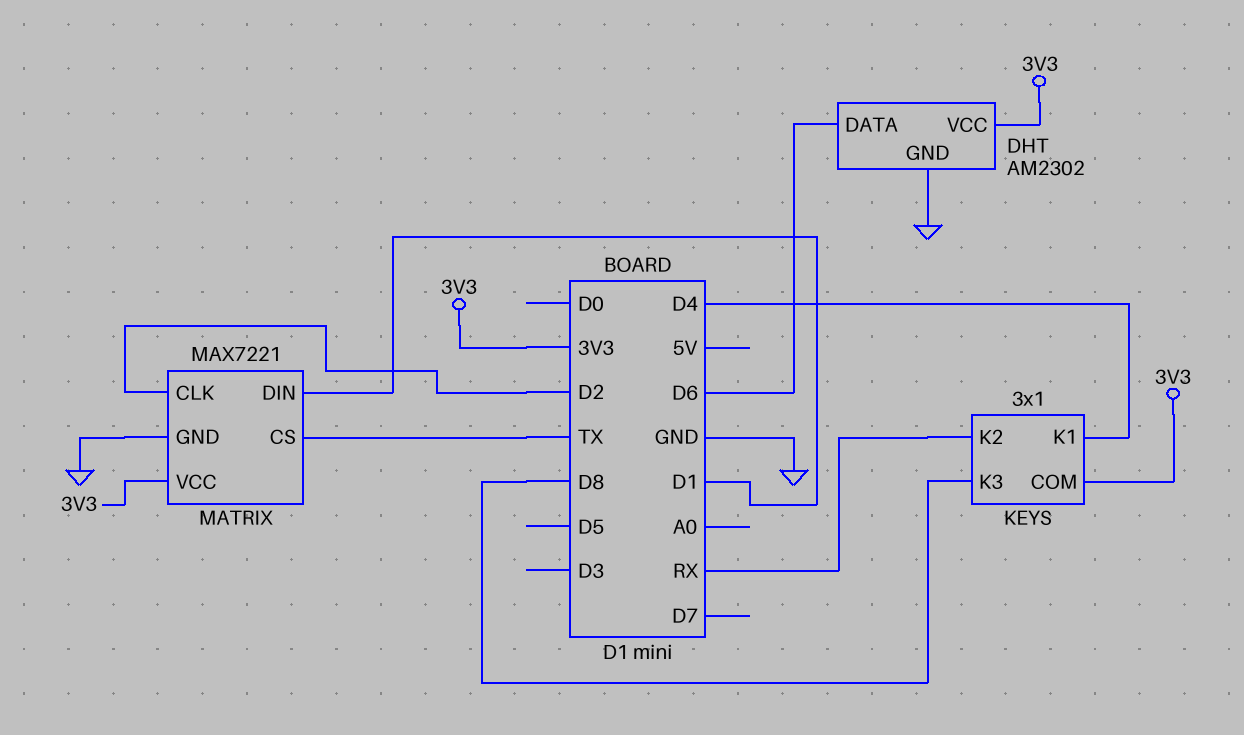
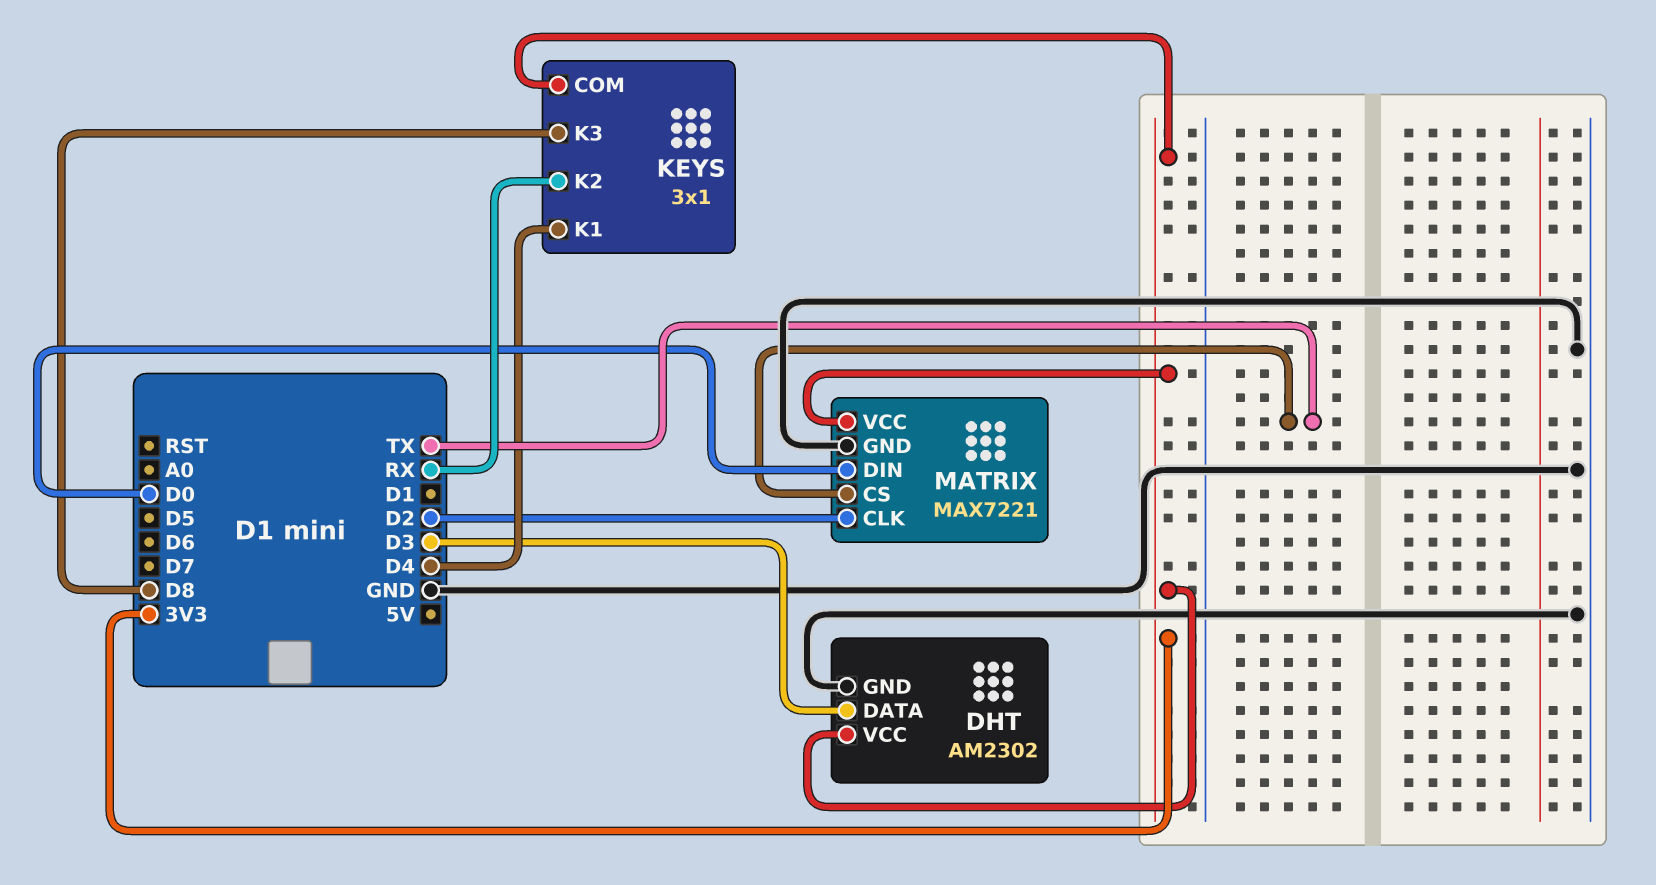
DHT pin DATA: D6 -> D3
MATRIX pin DIN: D1 -> D0

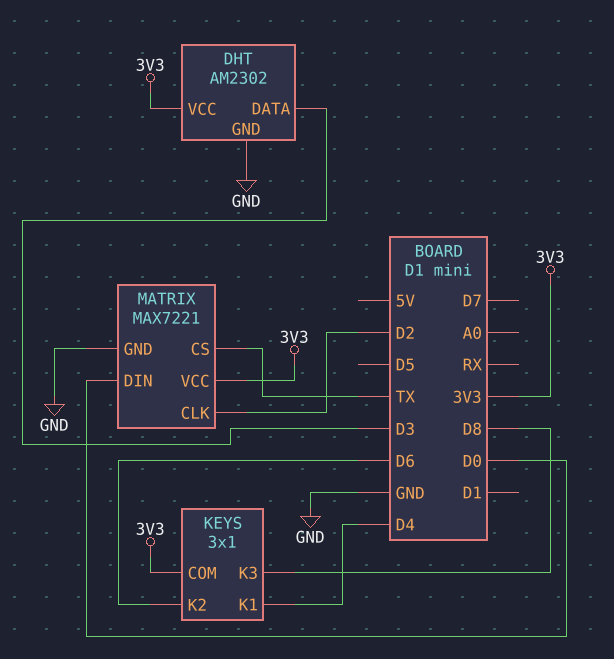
KEYS pin K2: RX -> D6

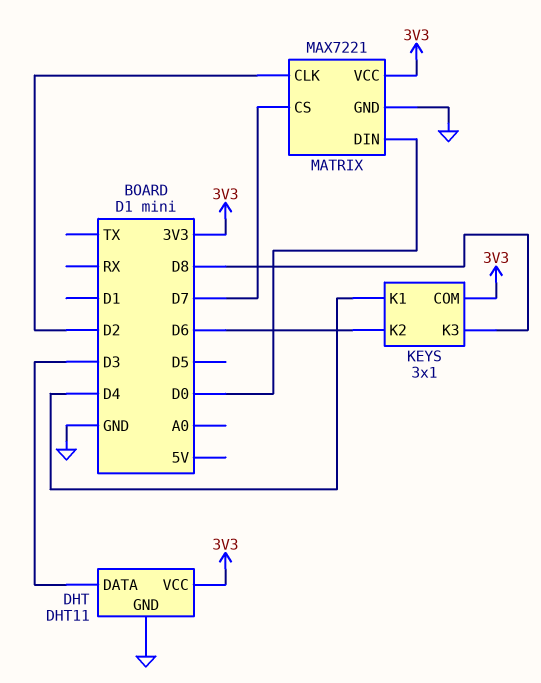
DHT: AM2302 -> DHT11
MATRIX pin CS: TX -> D7

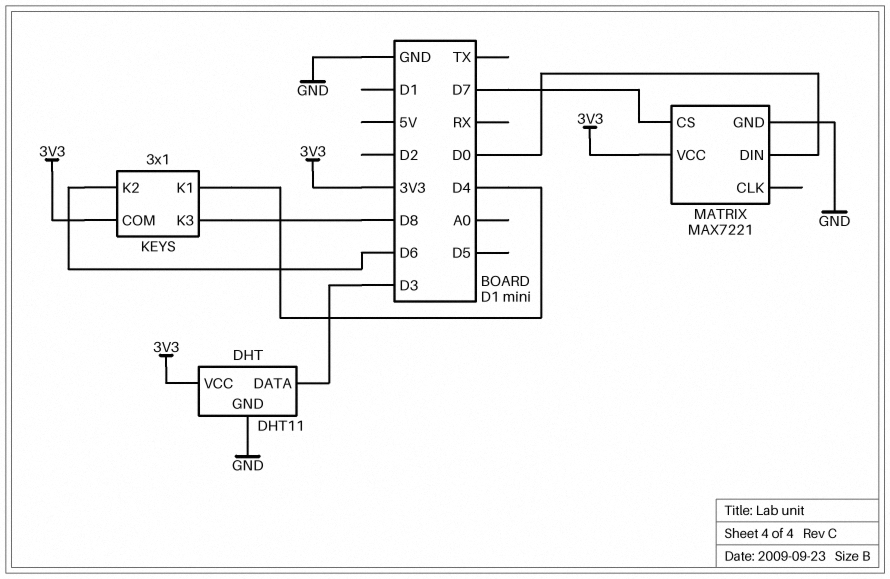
MATRIX pin CLK: D2 -> none

